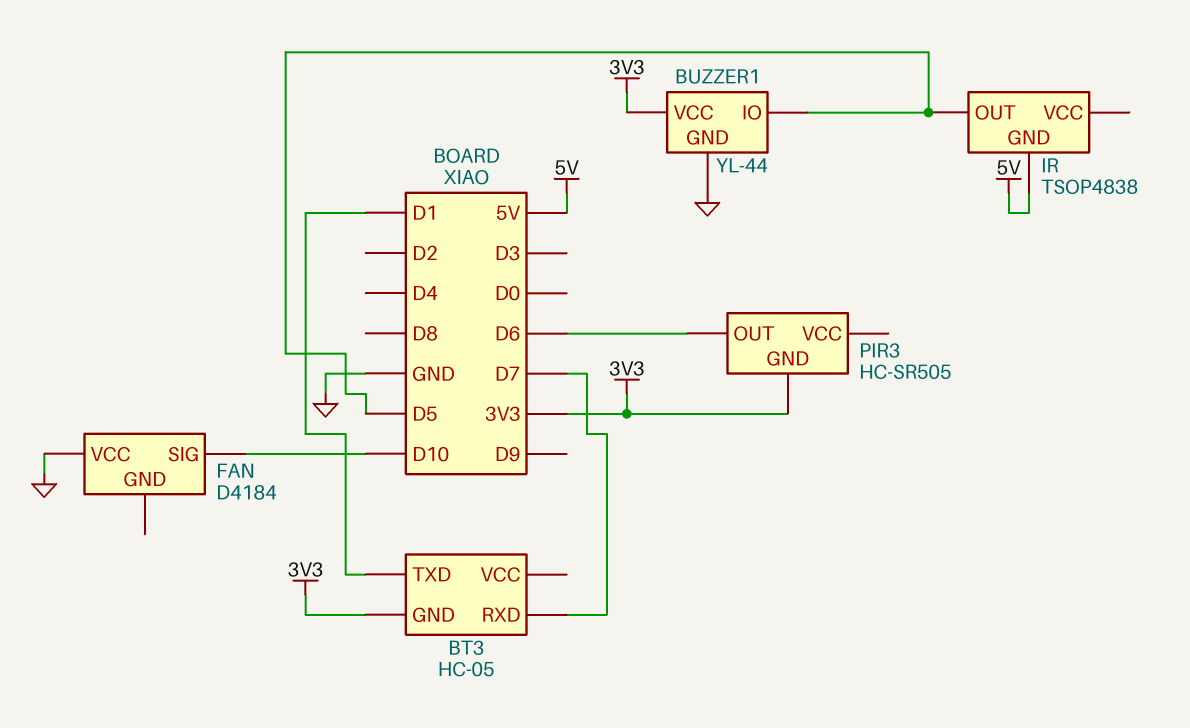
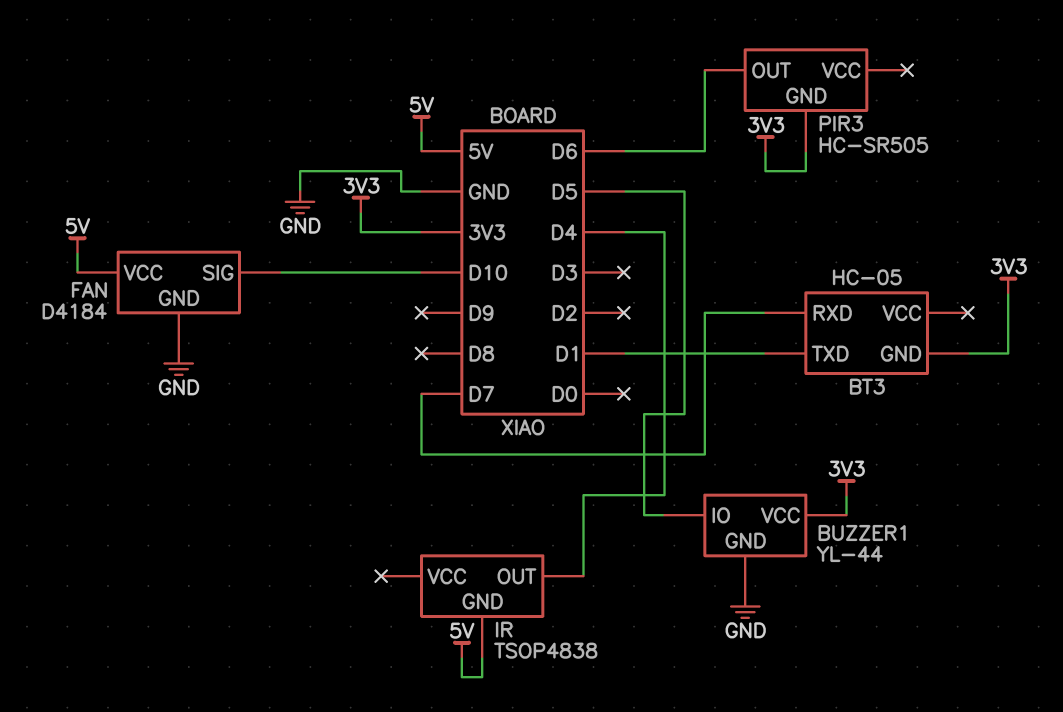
FAN pin GND: none -> GND
FAN pin VCC: GND -> 5V
IR pin OUT: D5 -> D4

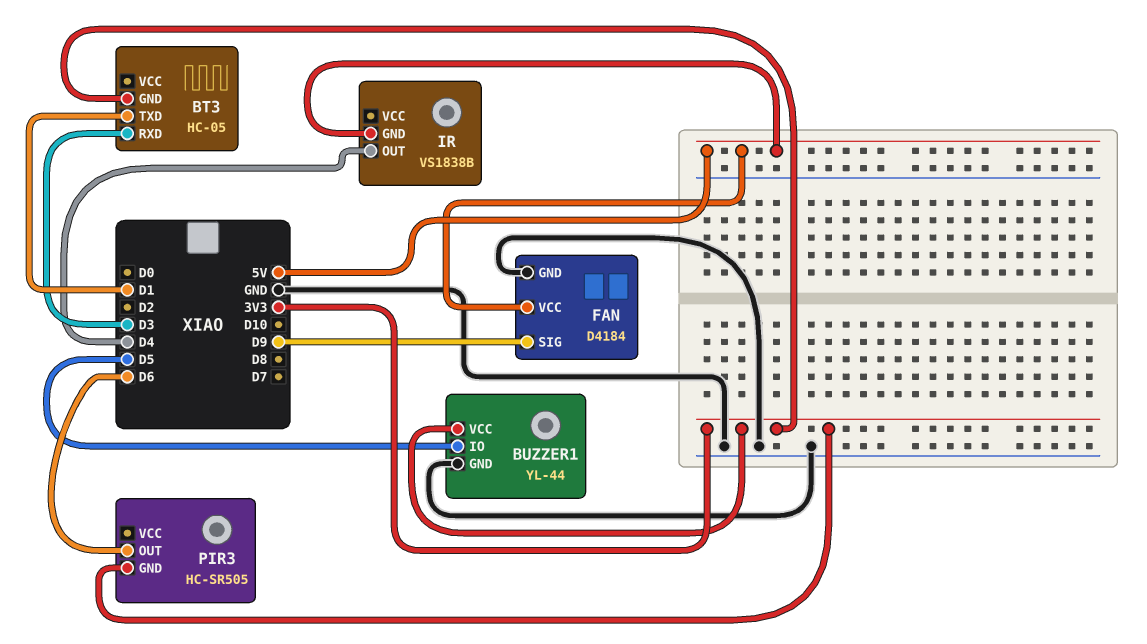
BT3 pin RXD: D7 -> D3
FAN pin SIG: D10 -> D9
IR: TSOP4838 -> VS1838B

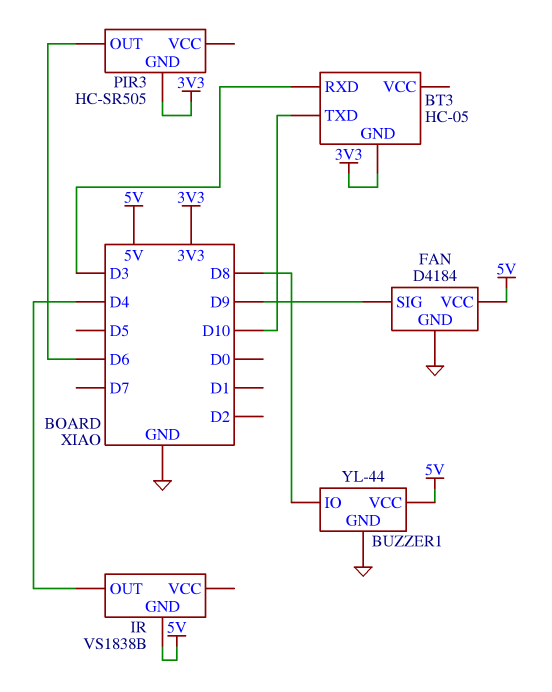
BT3 pin TXD: D1 -> D10
BUZZER1 pin IO: D5 -> D8
BUZZER1 pin VCC: 3V3 -> 5V

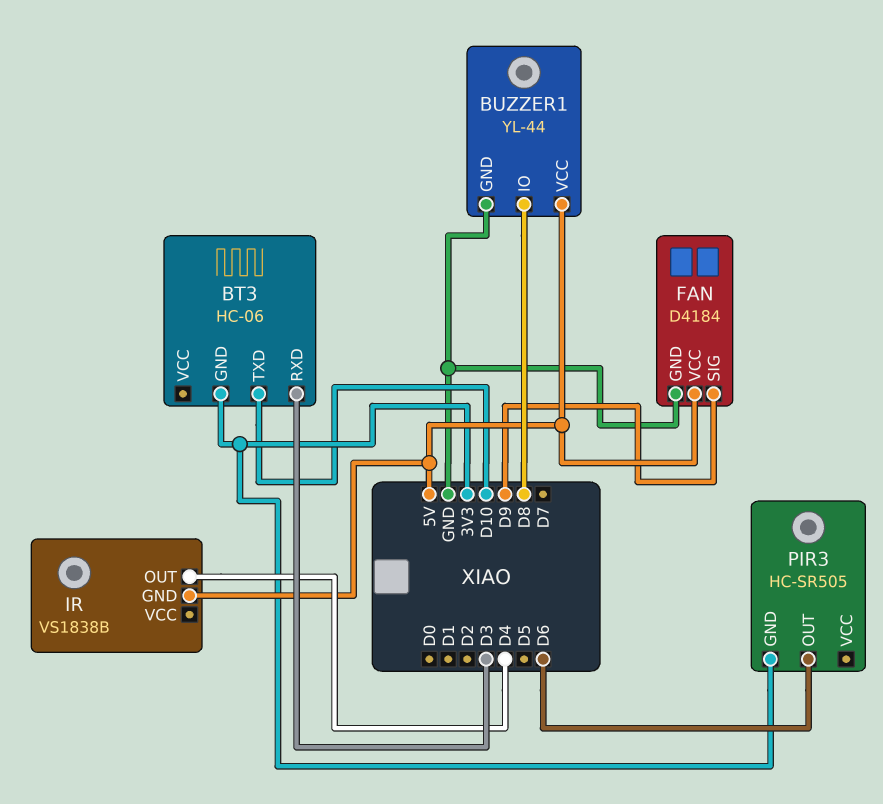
BT3: HC-05 -> HC-06

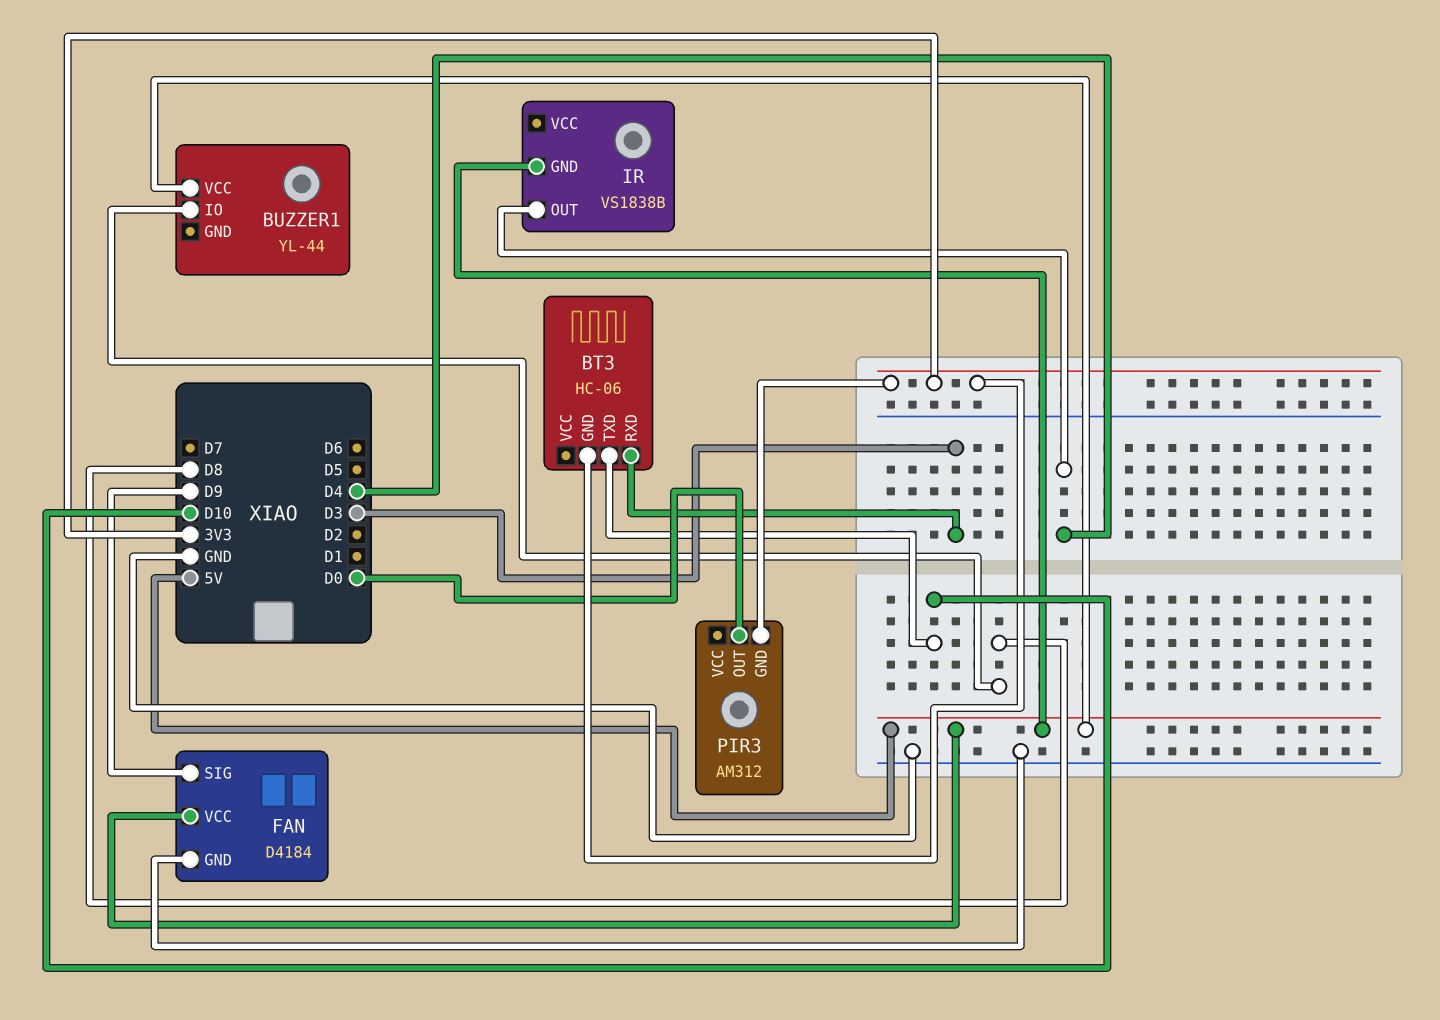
BUZZER1 pin GND: GND -> none
PIR3: HC-SR505 -> AM312
PIR3 pin OUT: D6 -> D0

